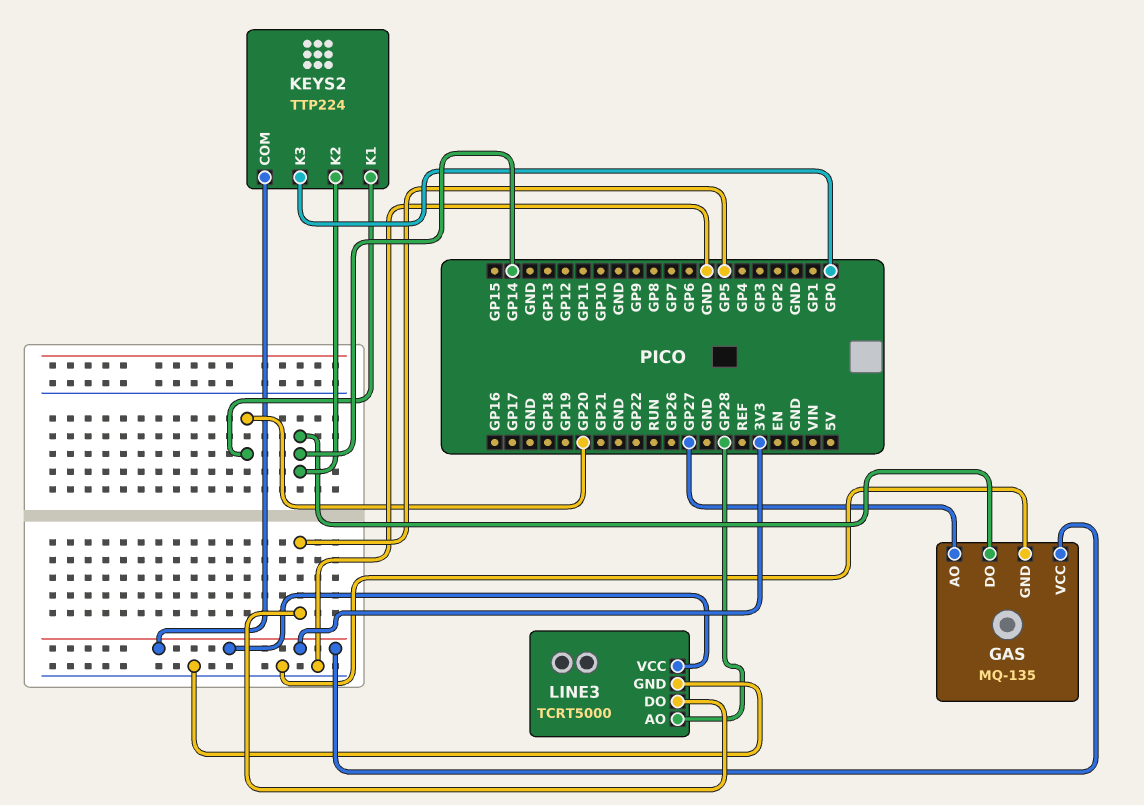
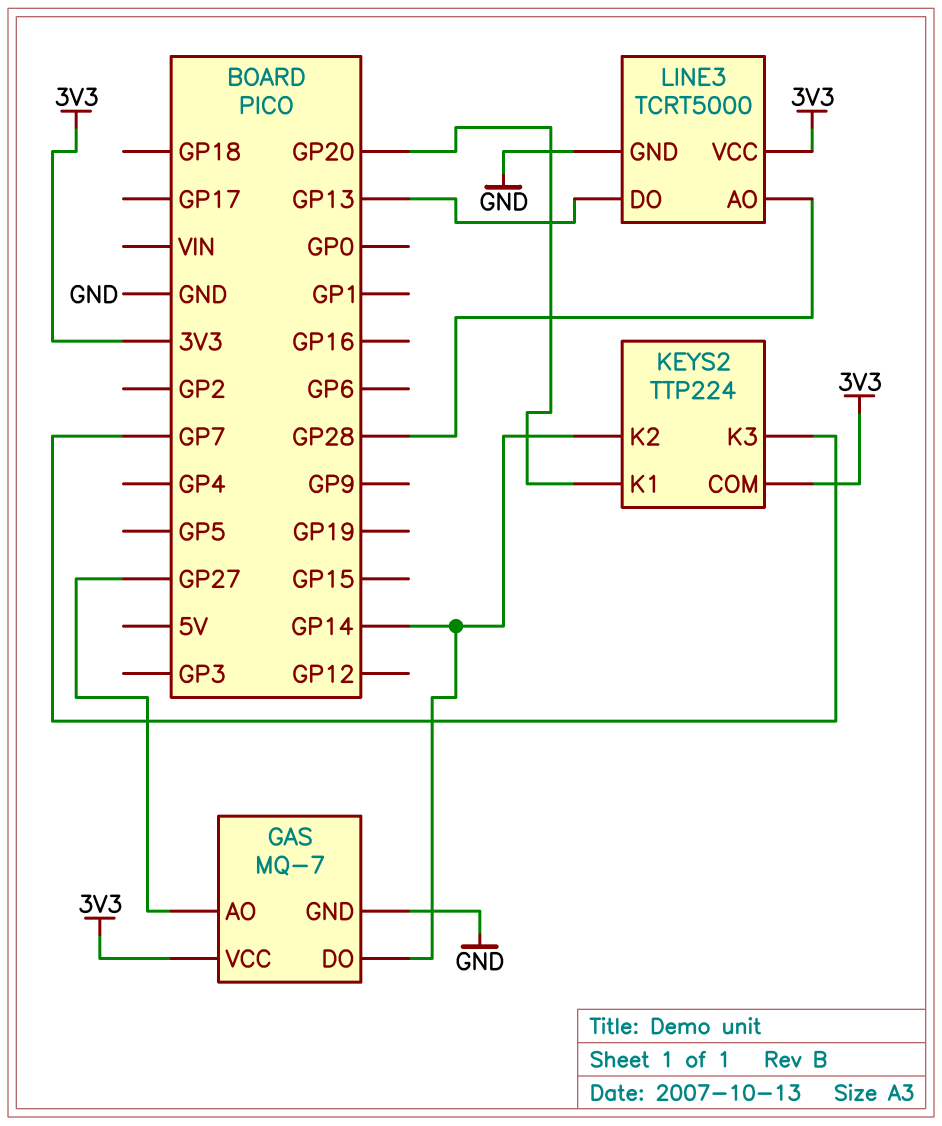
GAS: MQ-135 -> MQ-7
KEYS2 pin K3: GP0 -> GP7
LINE3 pin DO: GP5 -> GP13

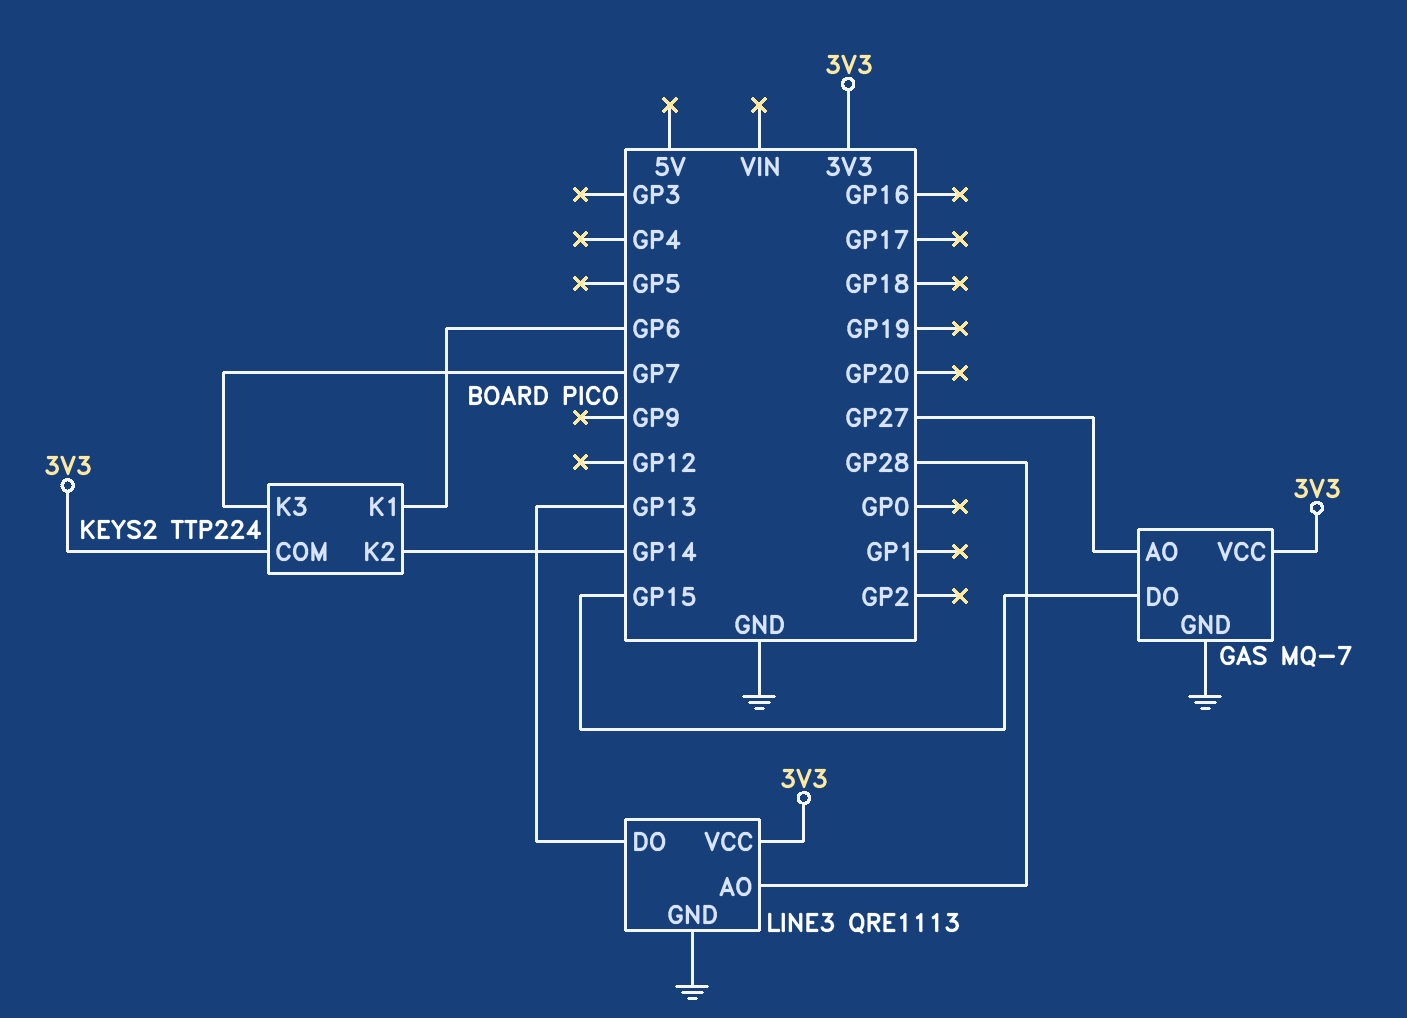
GAS pin DO: GP14 -> GP15
KEYS2 pin K1: GP20 -> GP6
LINE3: TCRT5000 -> QRE1113

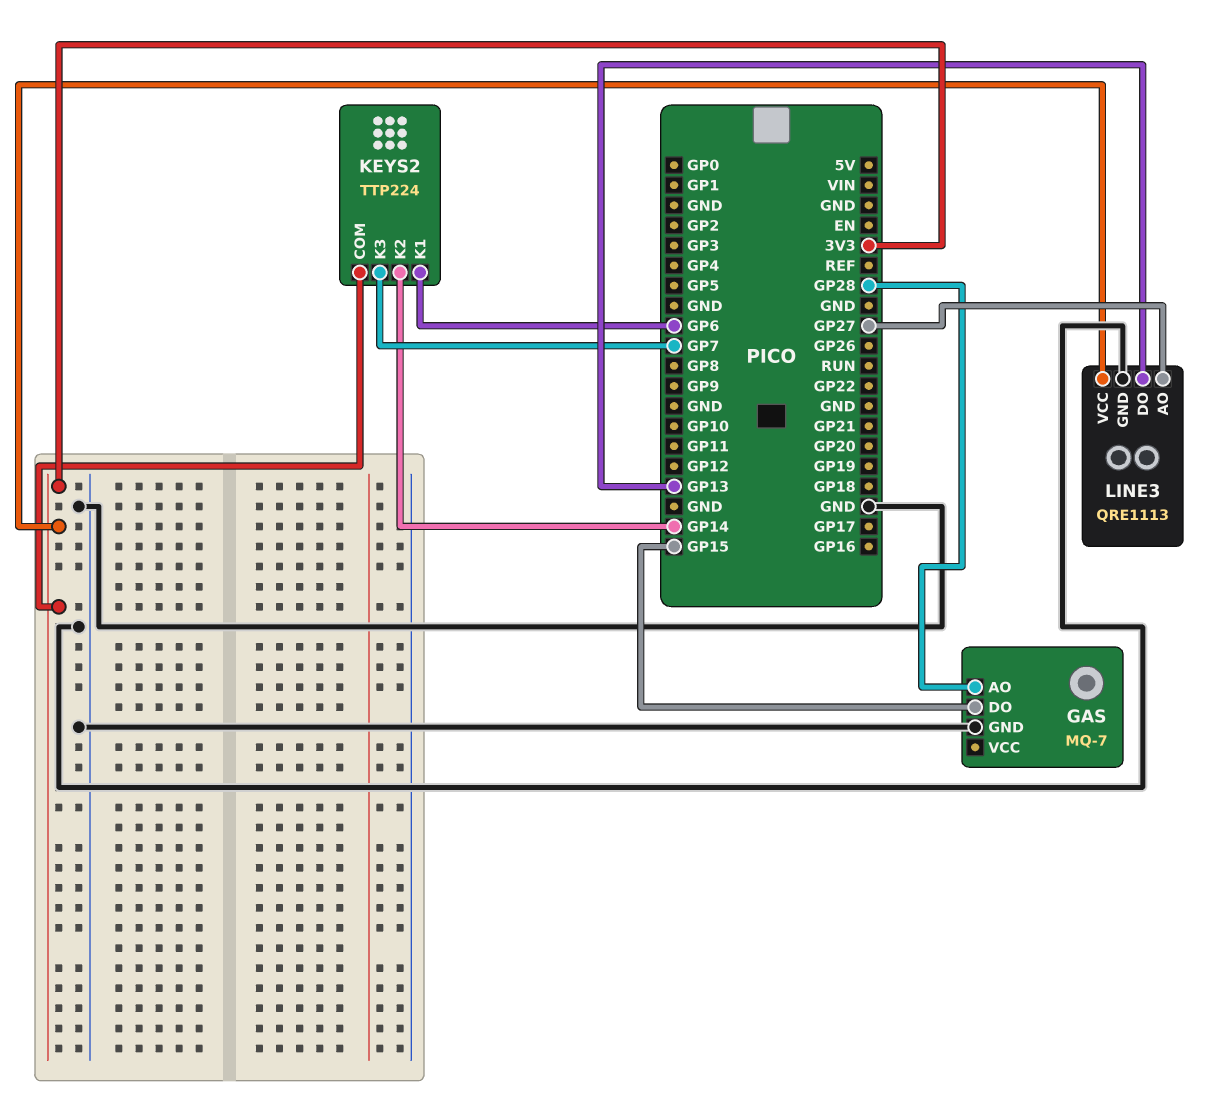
GAS pin AO: GP27 -> GP28
GAS pin VCC: 3V3 -> none
LINE3 pin AO: GP28 -> GP27

